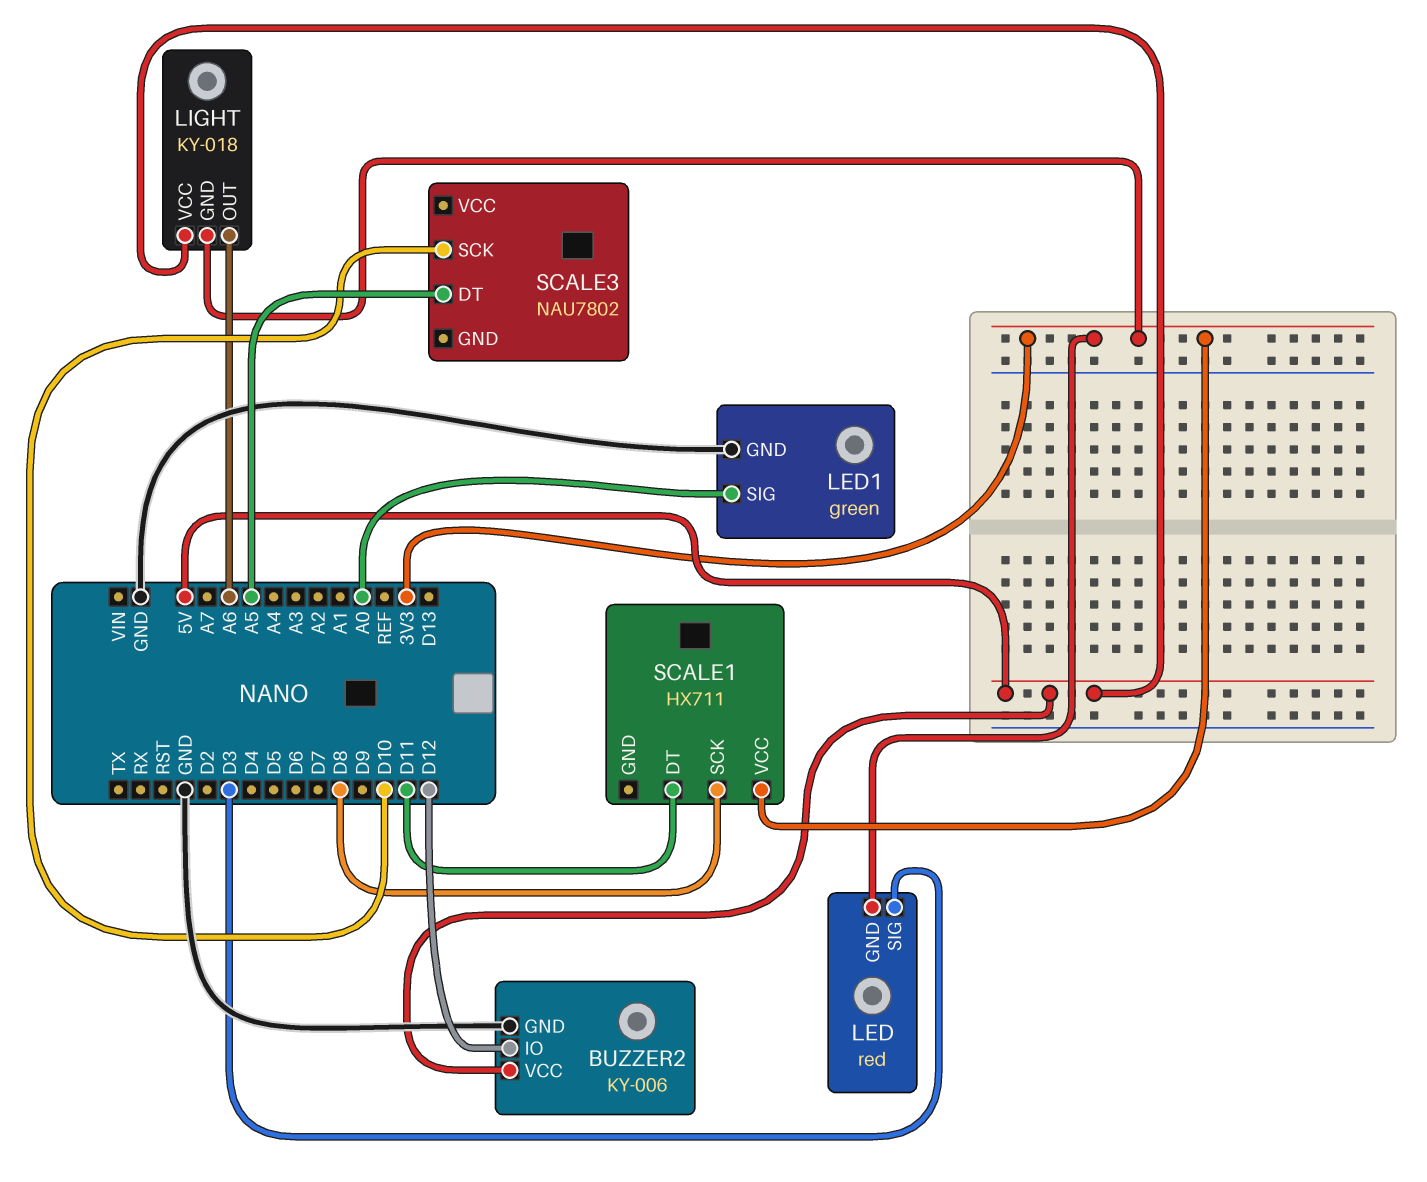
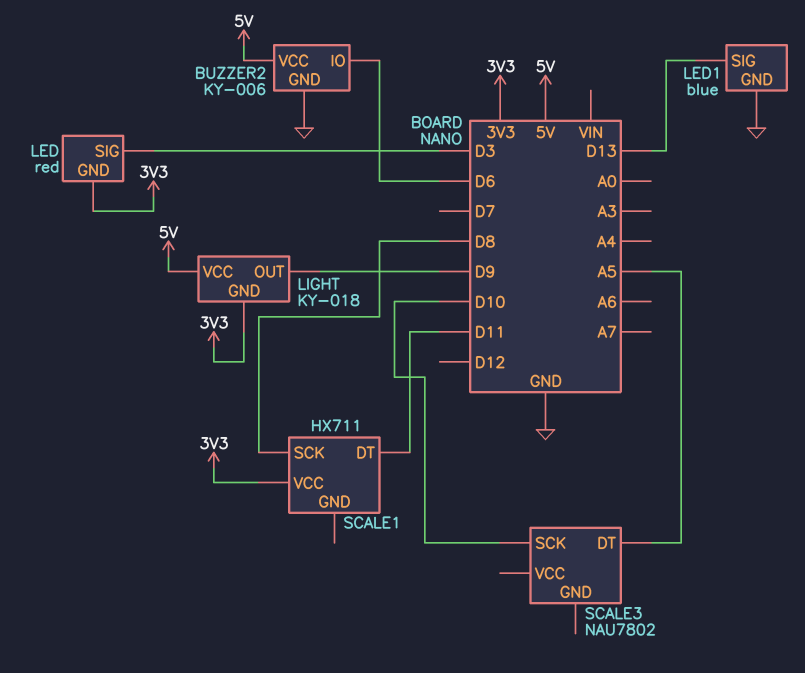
BUZZER2 pin IO: D12 -> D6
LED1: green -> blue
LED1 pin SIG: A0 -> D13
LIGHT pin OUT: A6 -> D9

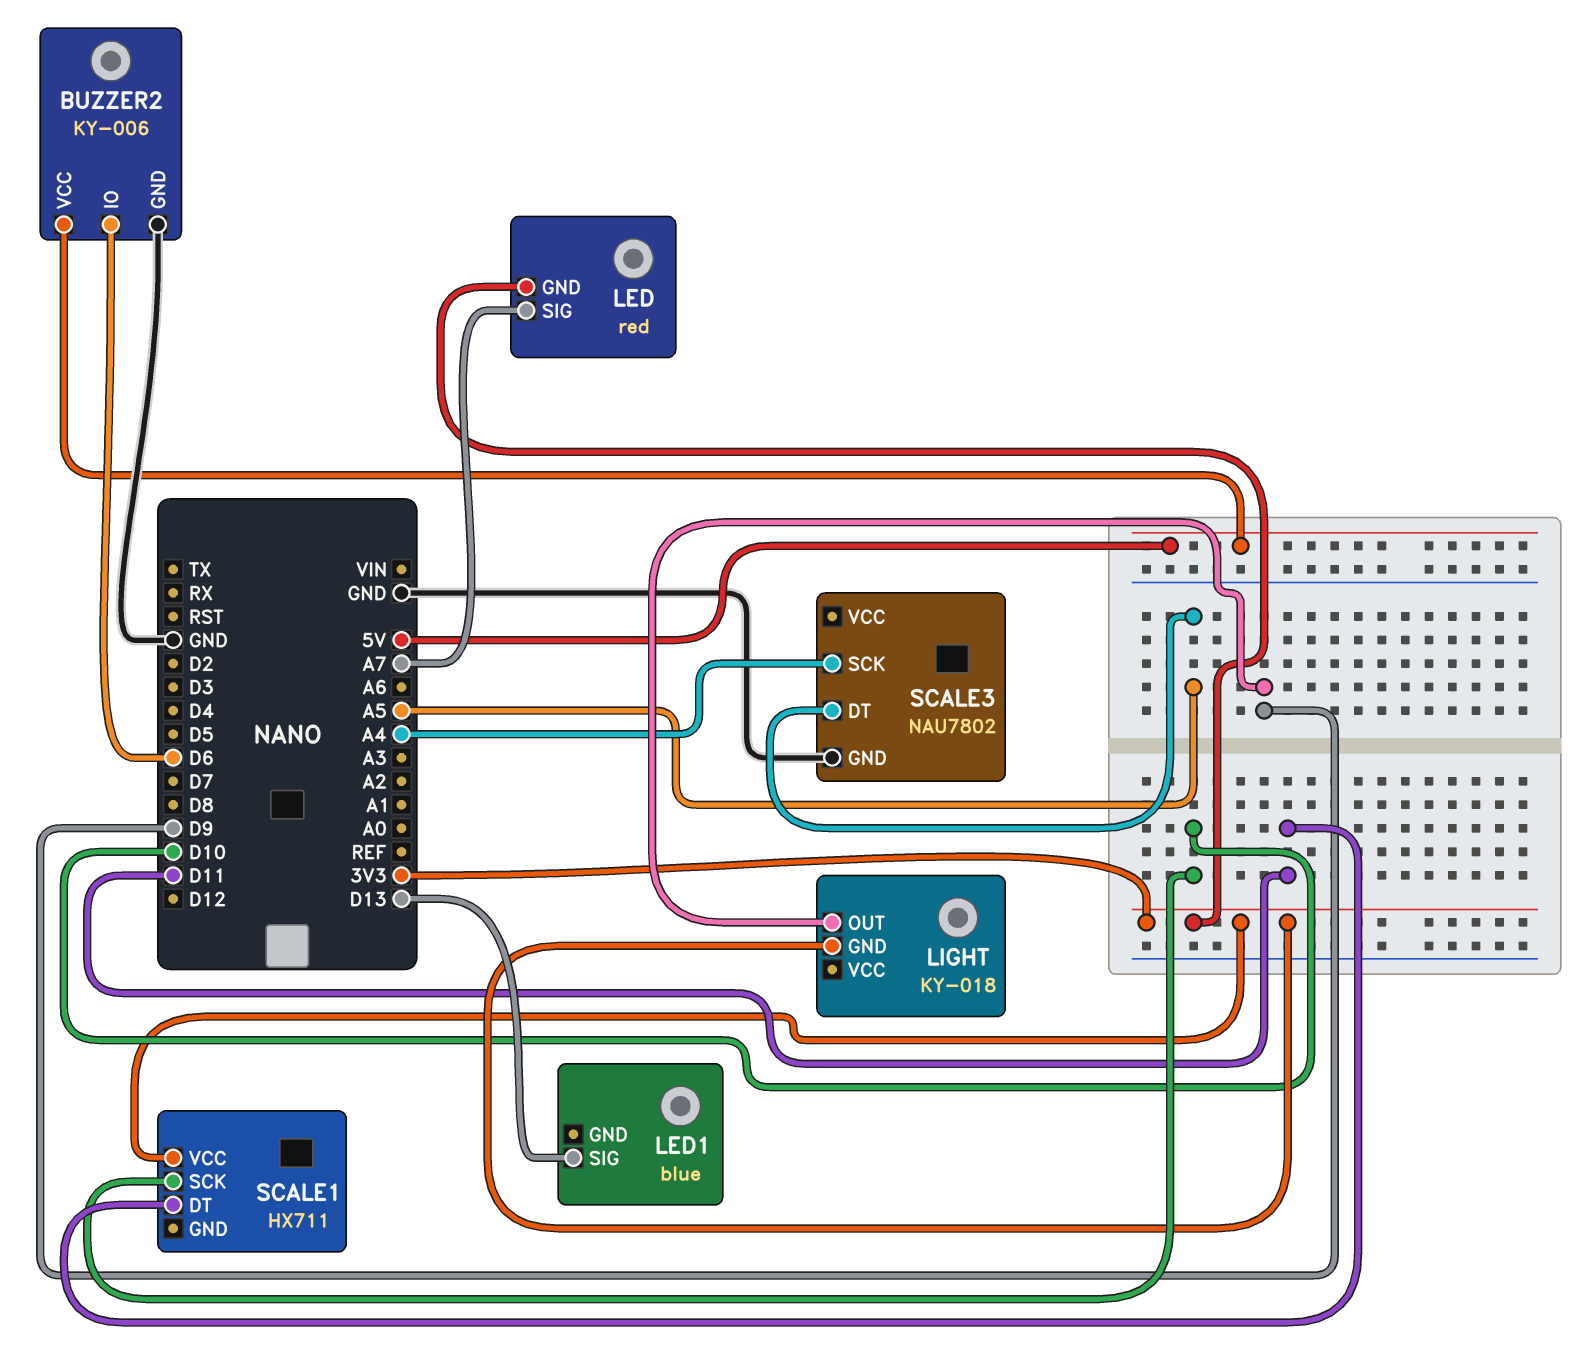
LED pin SIG: D3 -> A7
LED1 pin GND: GND -> none
LIGHT pin VCC: 5V -> none
SCALE1 pin SCK: D8 -> D10
SCALE3 pin GND: none -> GND
SCALE3 pin SCK: D10 -> A4

